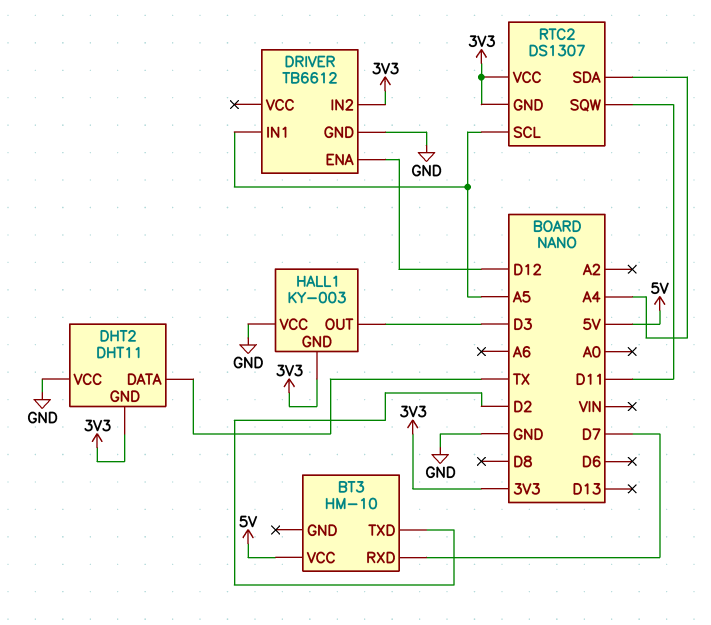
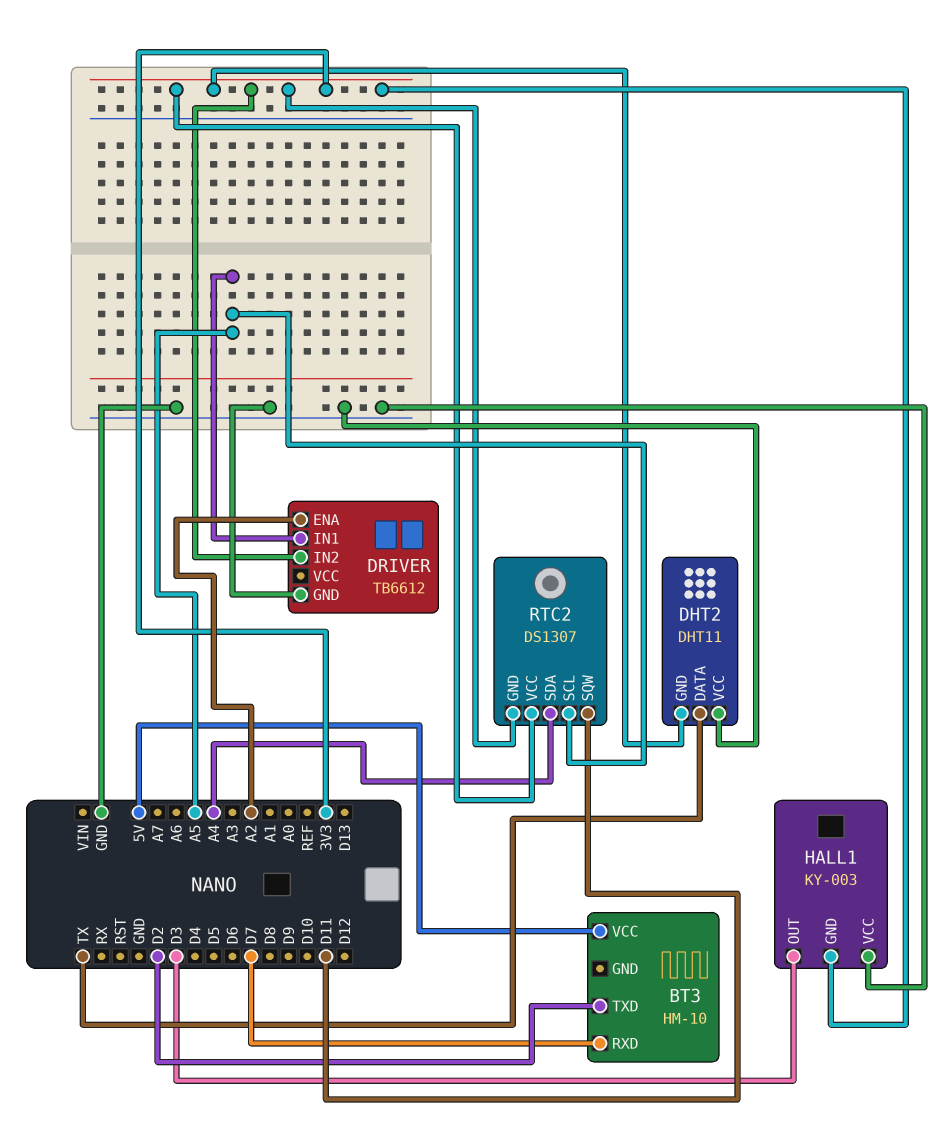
DRIVER pin ENA: D12 -> A2

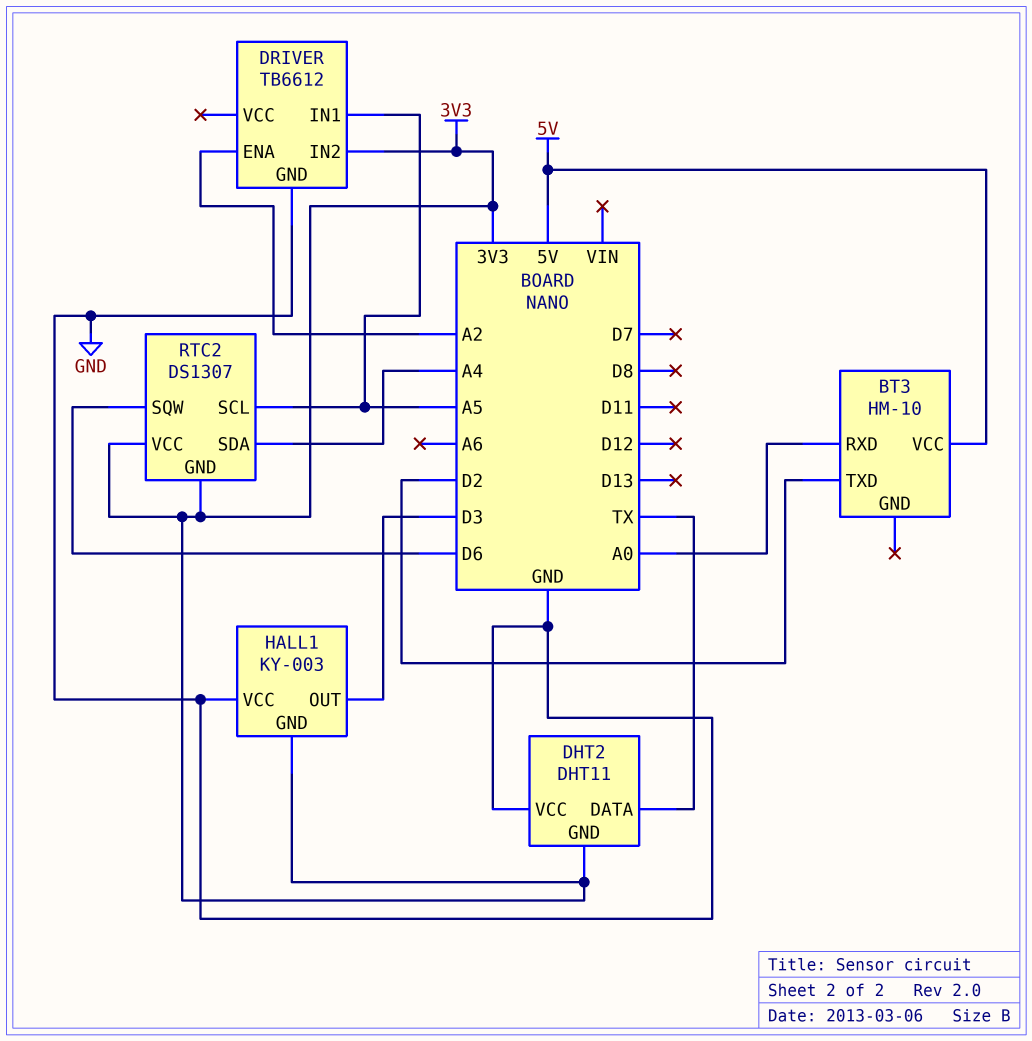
BT3 pin RXD: D7 -> A0
RTC2 pin SQW: D11 -> D6

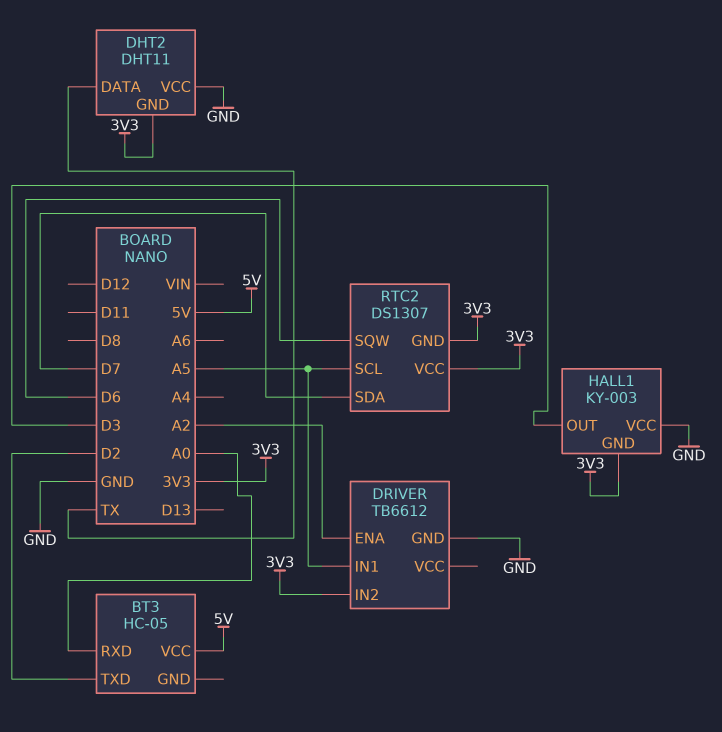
BT3: HM-10 -> HC-05
RTC2 pin SDA: A4 -> D7

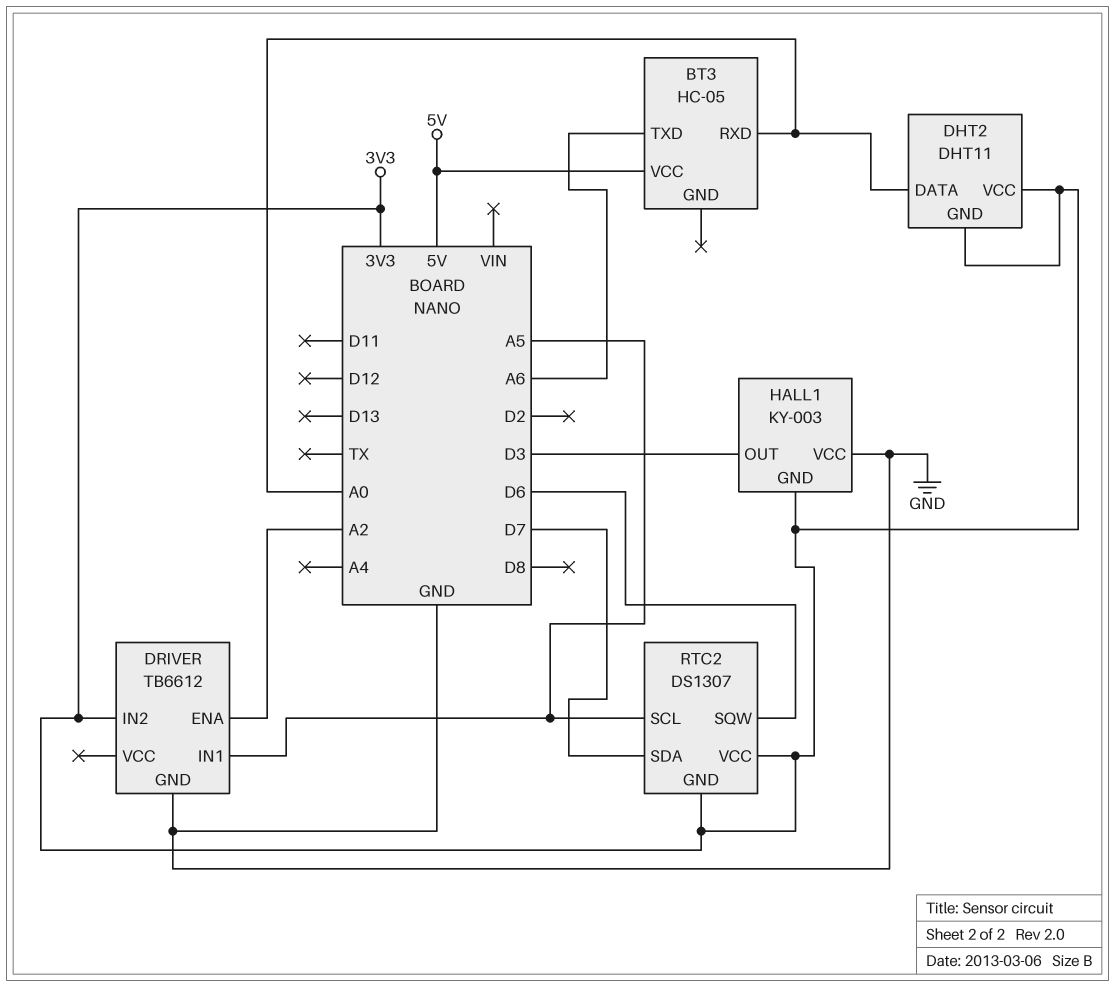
BT3 pin TXD: D2 -> A6
DHT2 pin DATA: TX -> A0
DHT2 pin VCC: GND -> 3V3

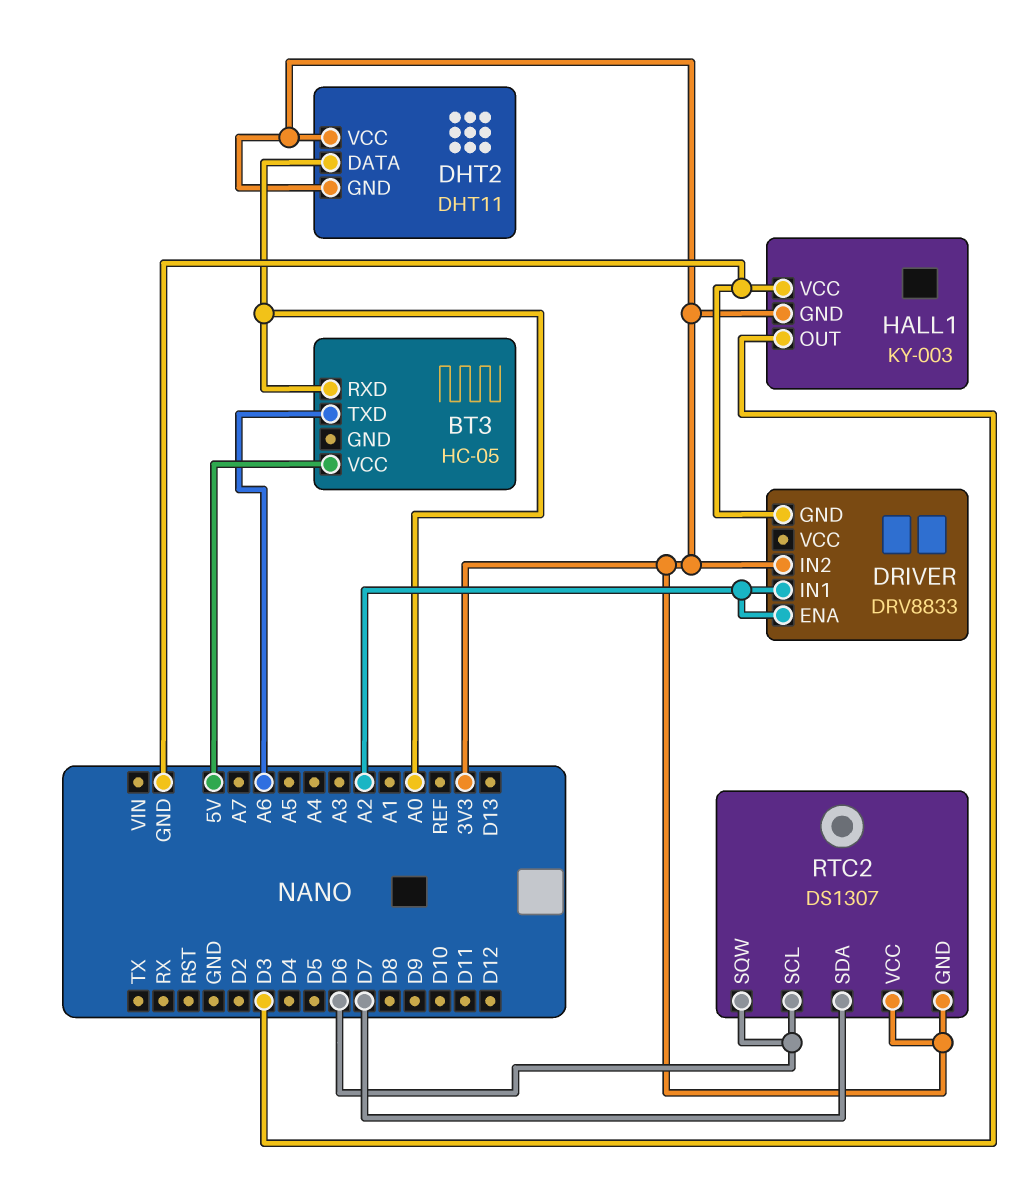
DRIVER: TB6612 -> DRV8833
DRIVER pin IN1: A5 -> A2
RTC2 pin SCL: A5 -> D6

